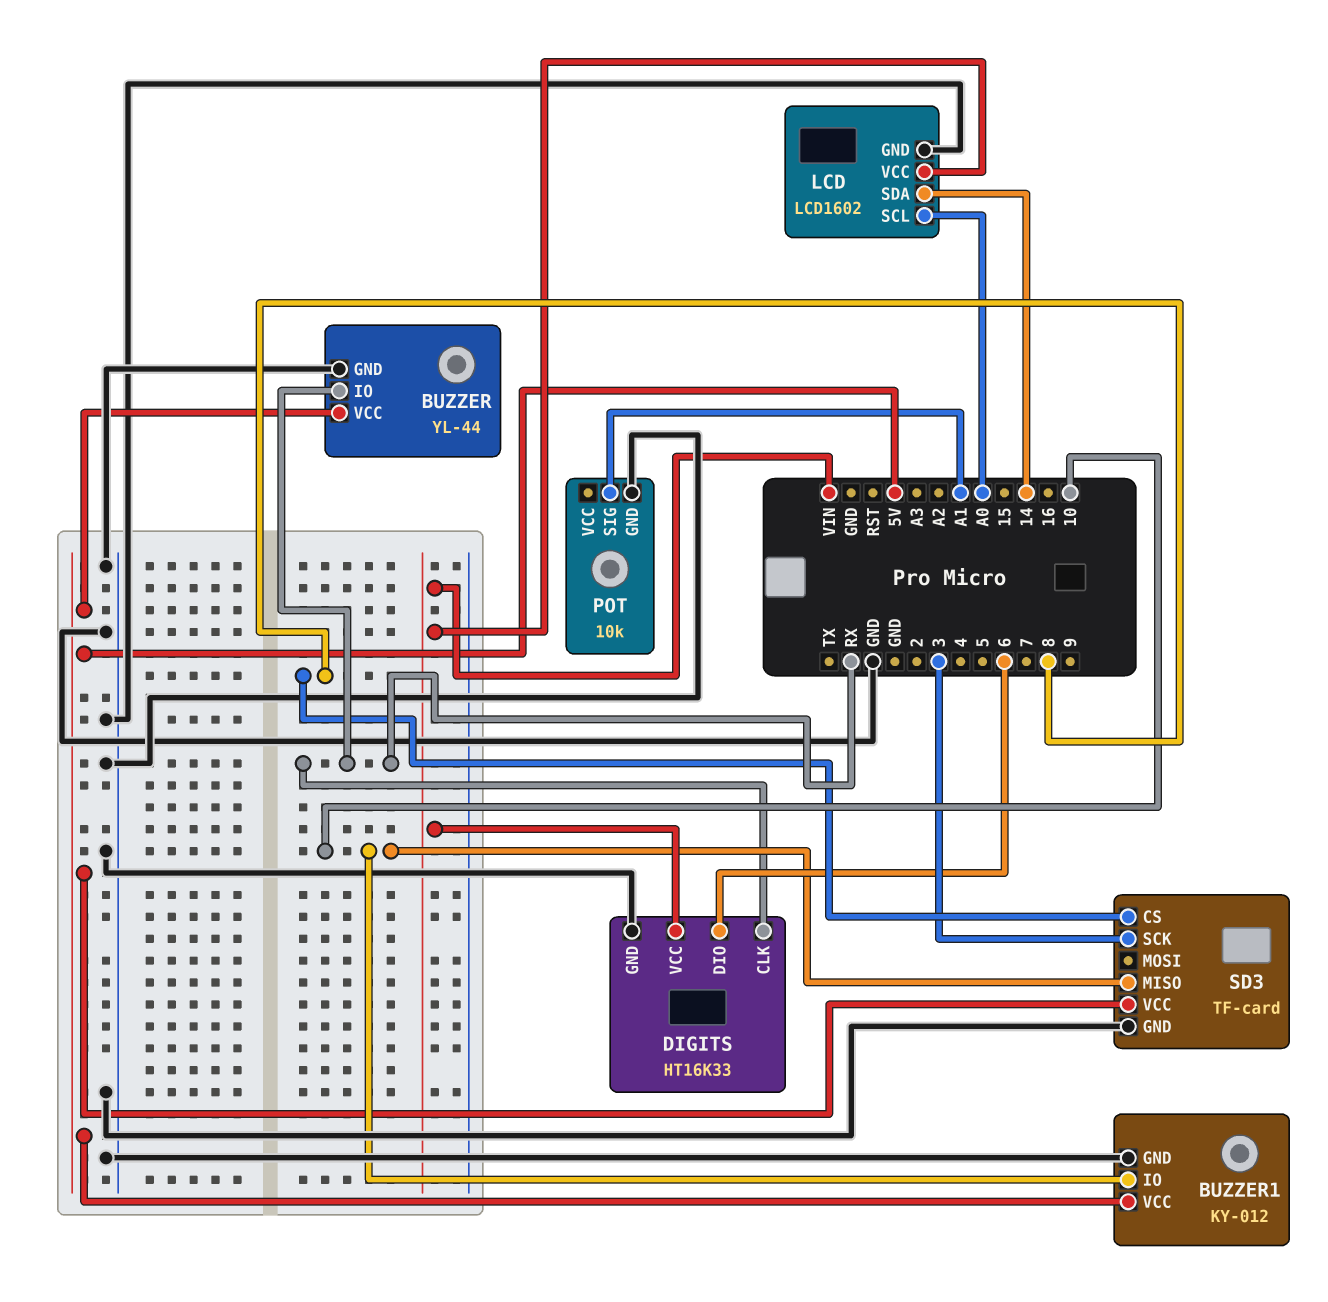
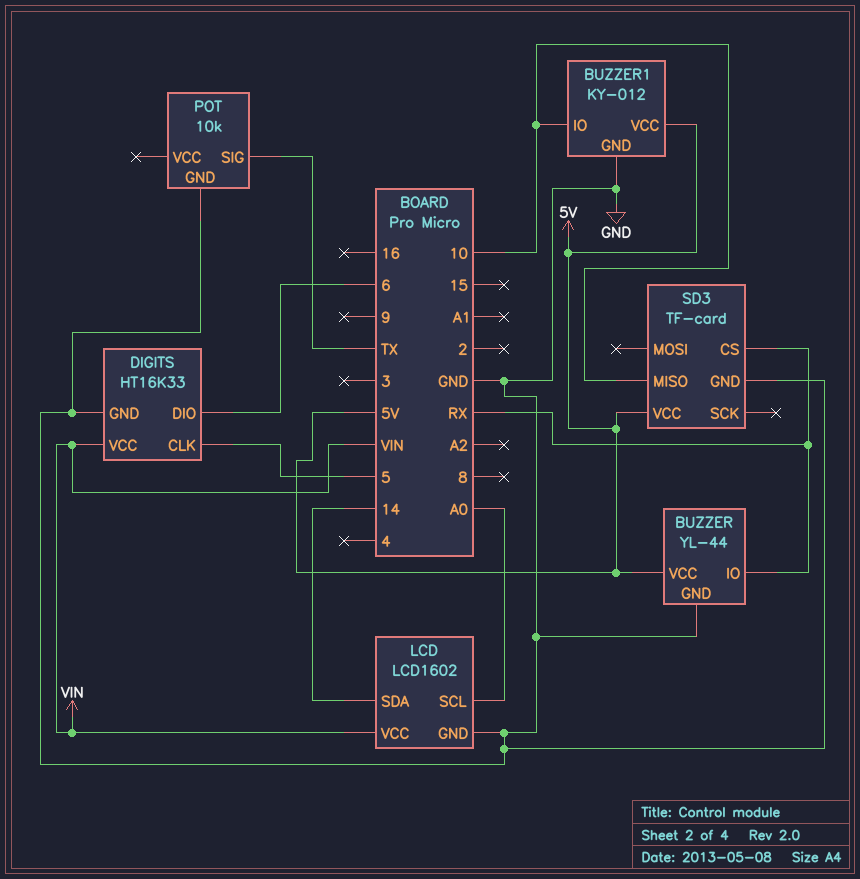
DIGITS pin CLK: RX -> 5
POT pin SIG: A1 -> TX
SD3 pin CS: 8 -> RX
SD3 pin SCK: 3 -> none

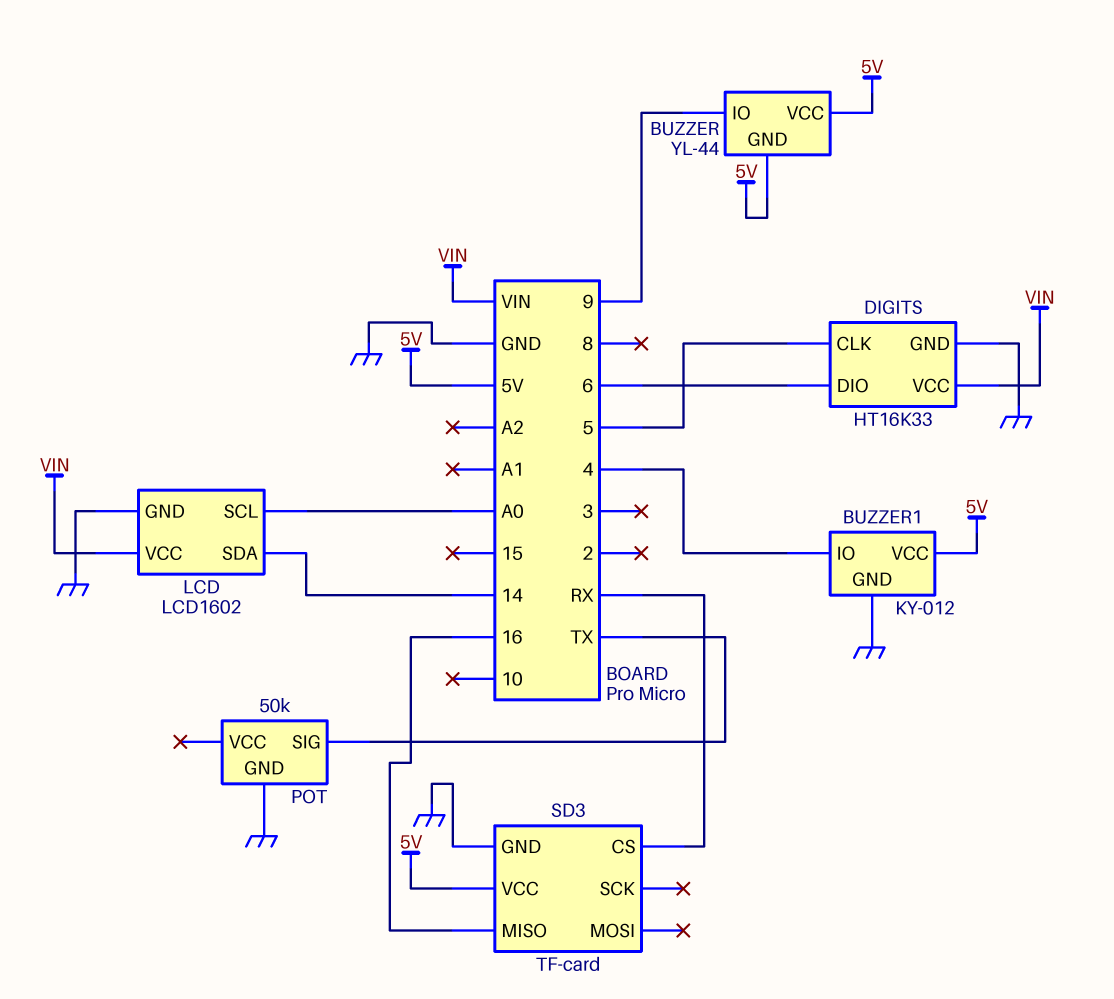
BUZZER pin GND: GND -> 5V
BUZZER pin IO: RX -> 9
BUZZER1 pin IO: 10 -> 4
POT: 10k -> 50k
SD3 pin MISO: 10 -> 16

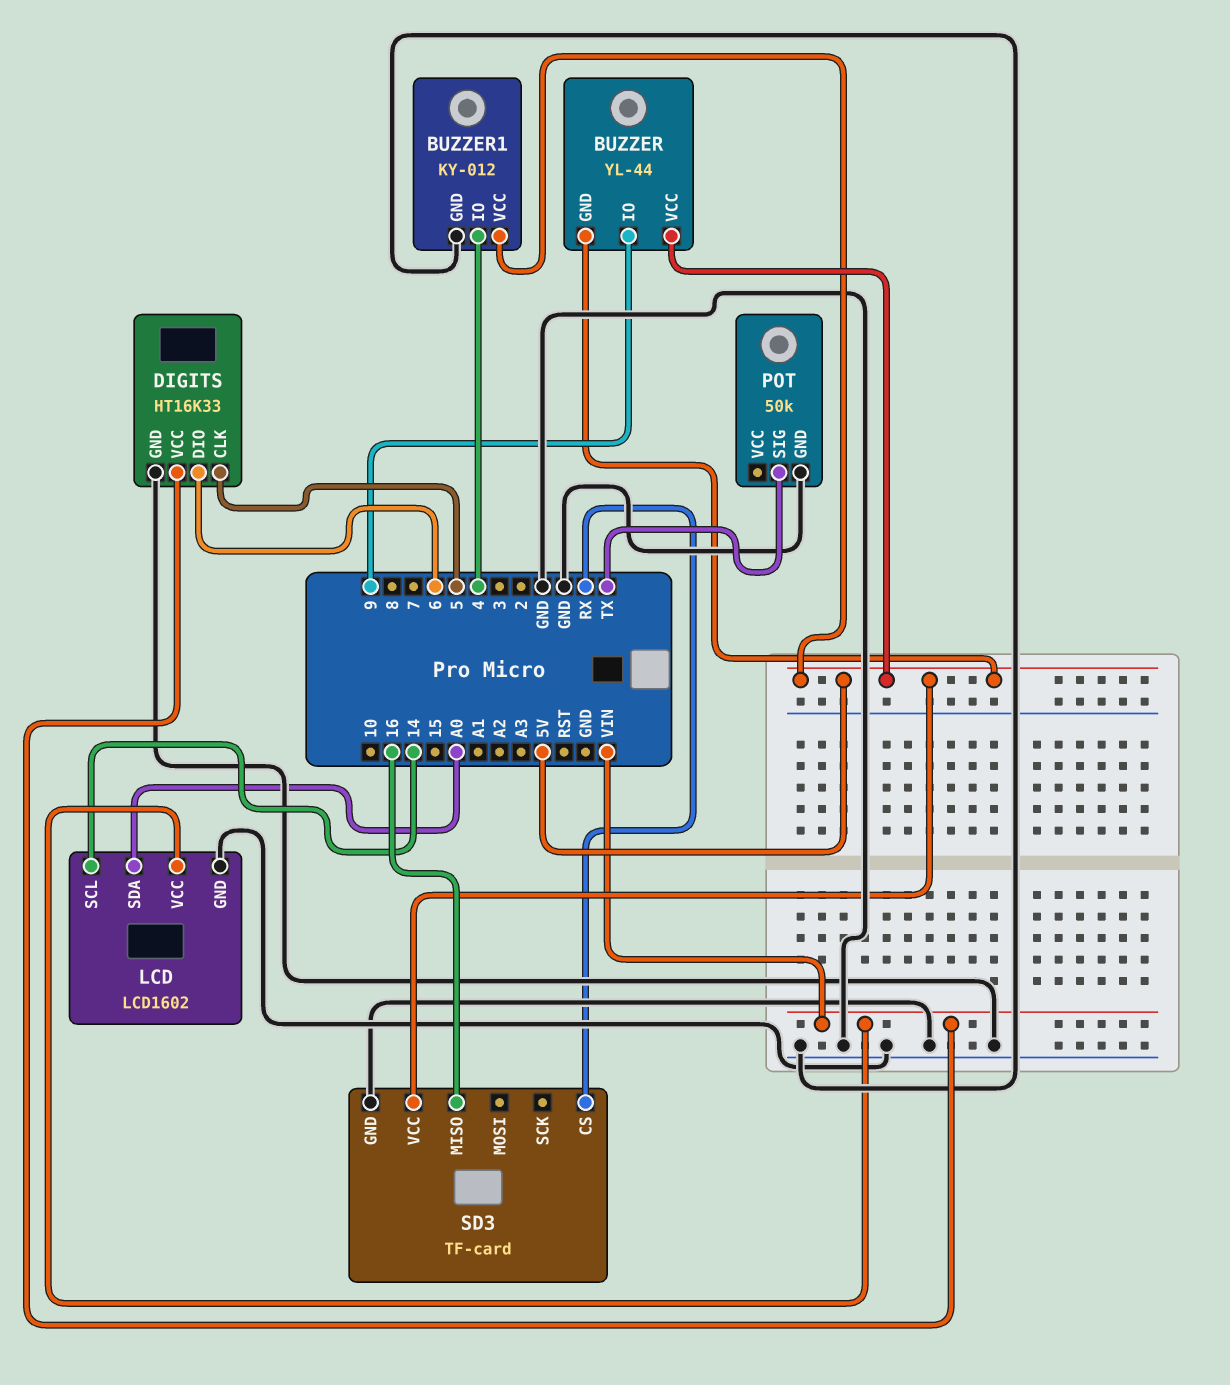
LCD pin SCL: A0 -> 14
LCD pin SDA: 14 -> A0

